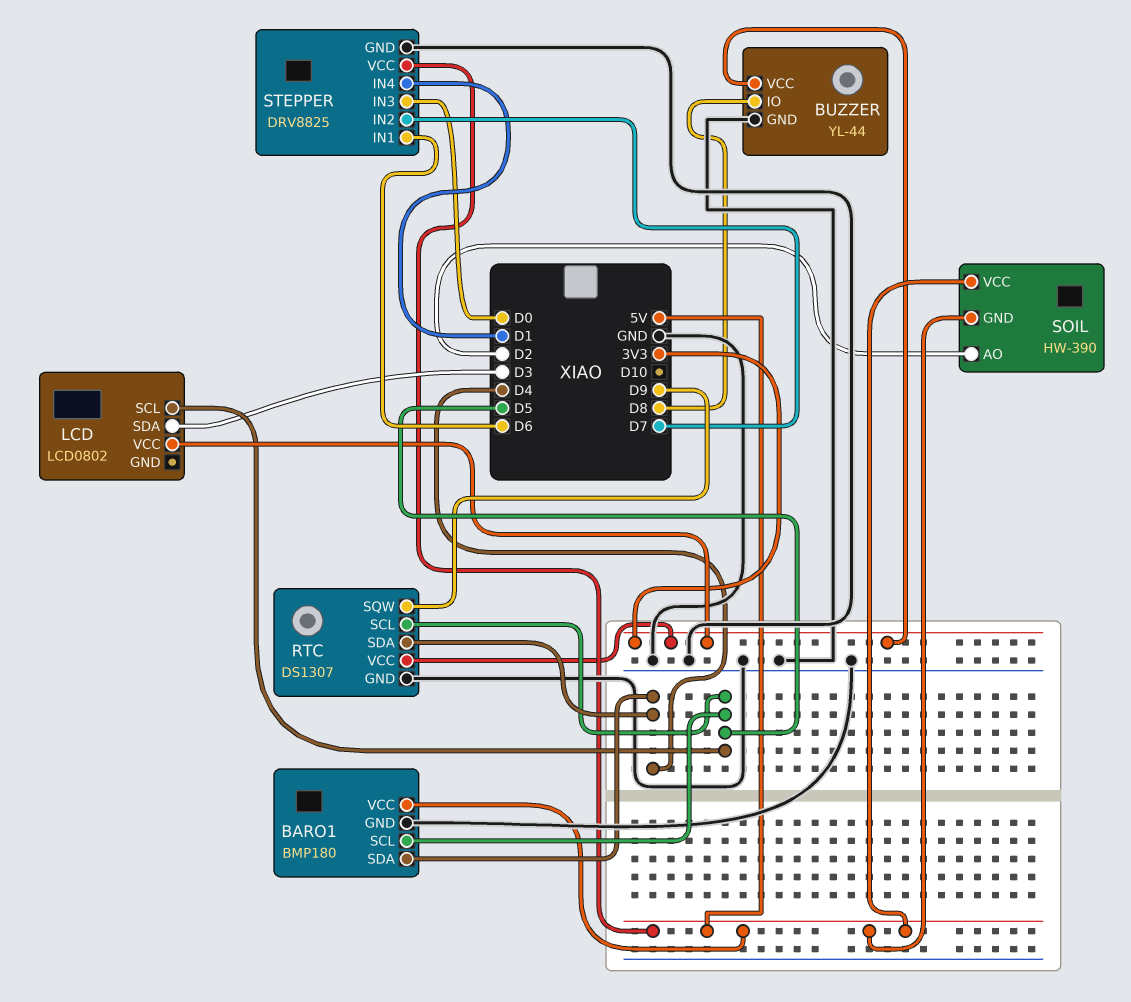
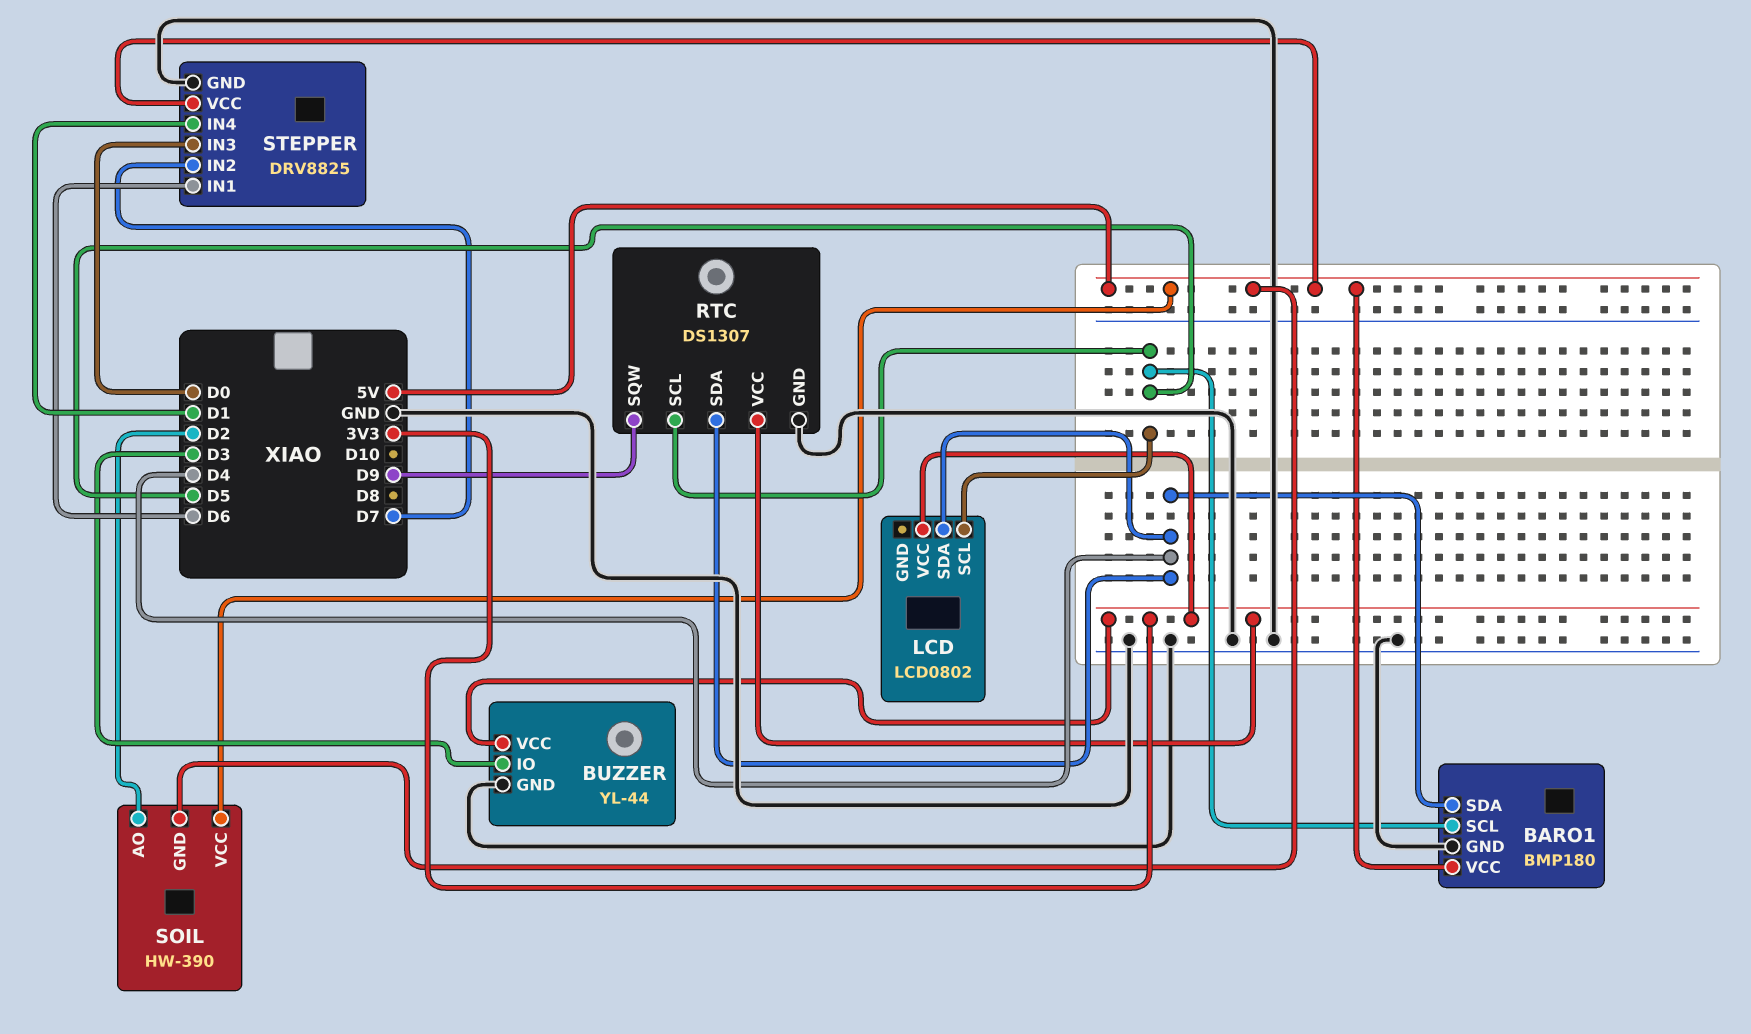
BUZZER pin IO: D8 -> D3
LCD pin SDA: D3 -> D4

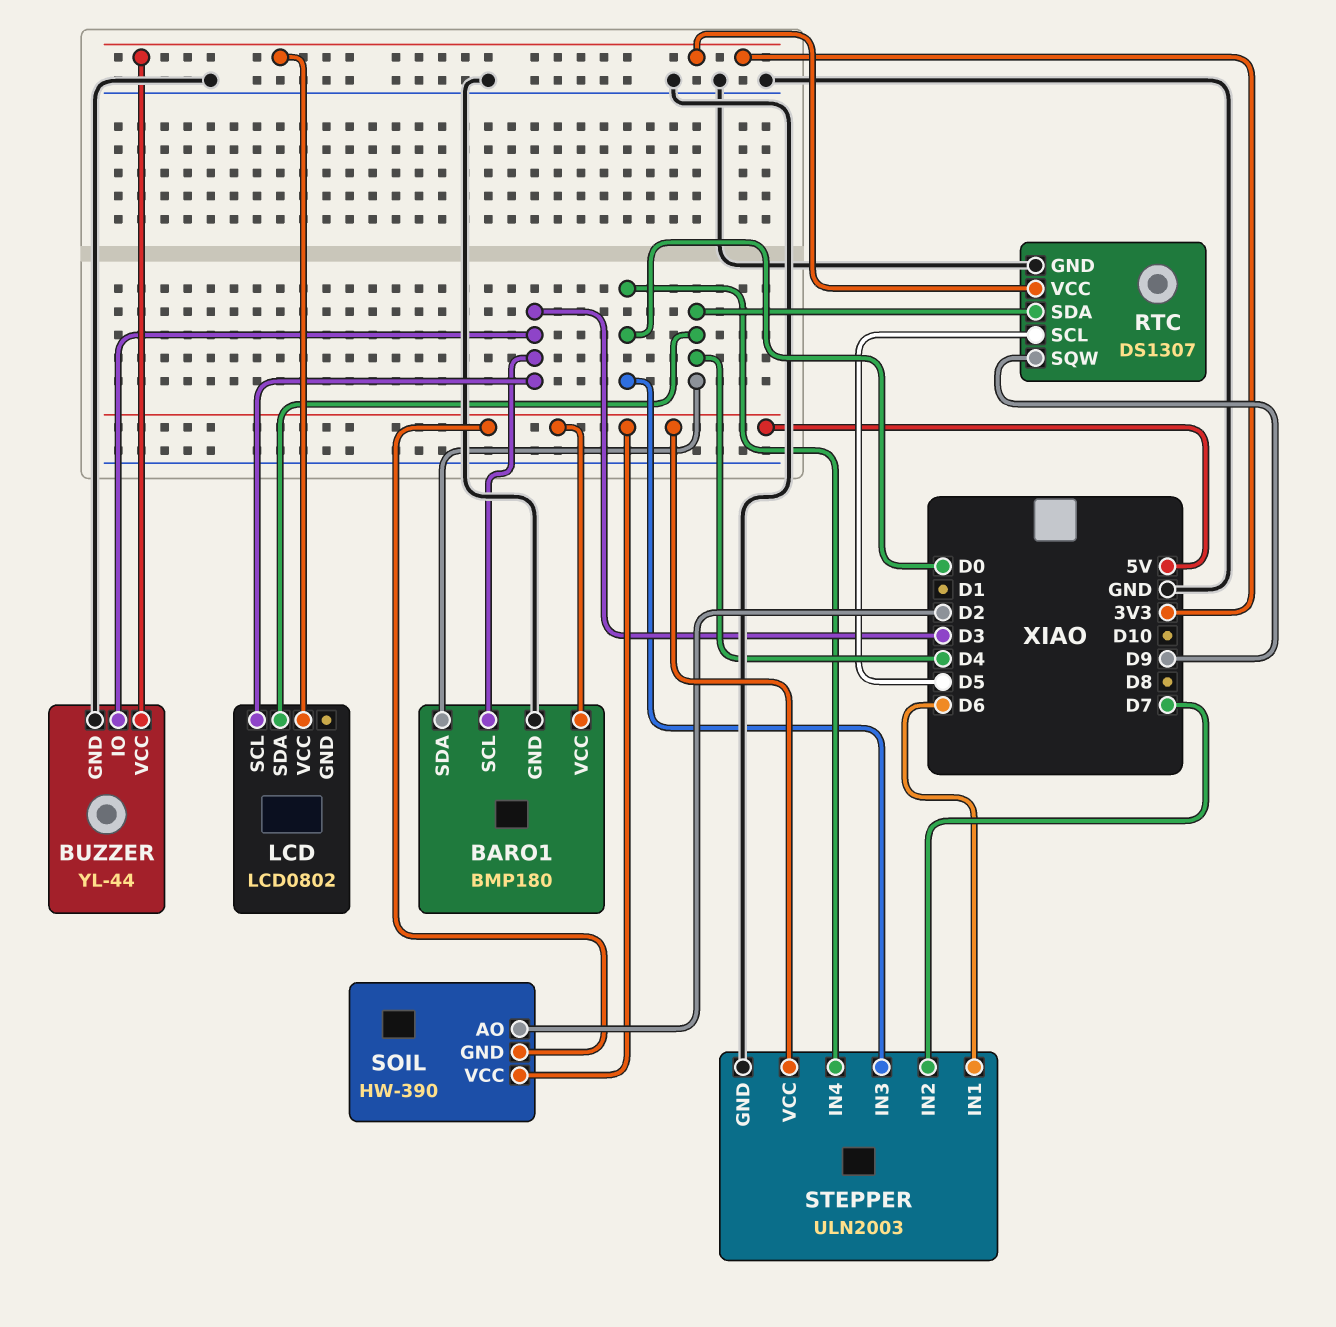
BARO1 pin SCL: D5 -> D3
LCD pin SCL: D5 -> D3
STEPPER: DRV8825 -> ULN2003
STEPPER pin IN4: D1 -> D0

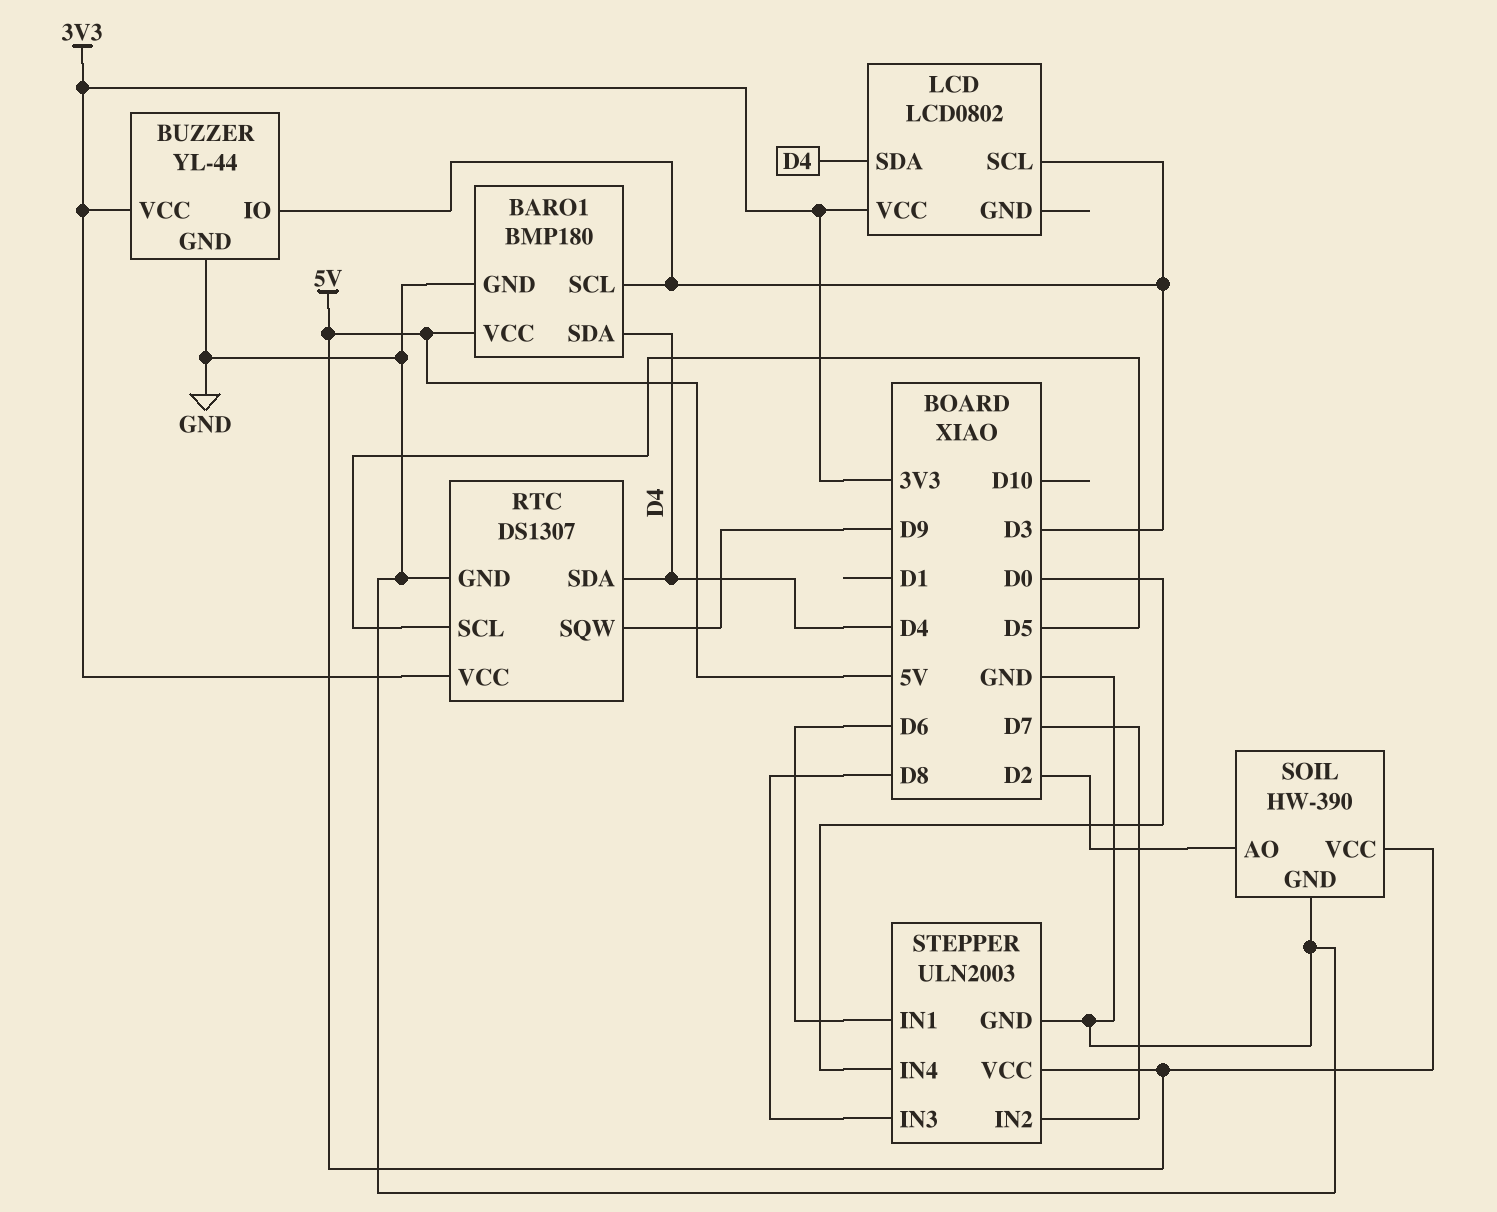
SOIL pin GND: 5V -> GND
STEPPER pin IN3: D0 -> D8

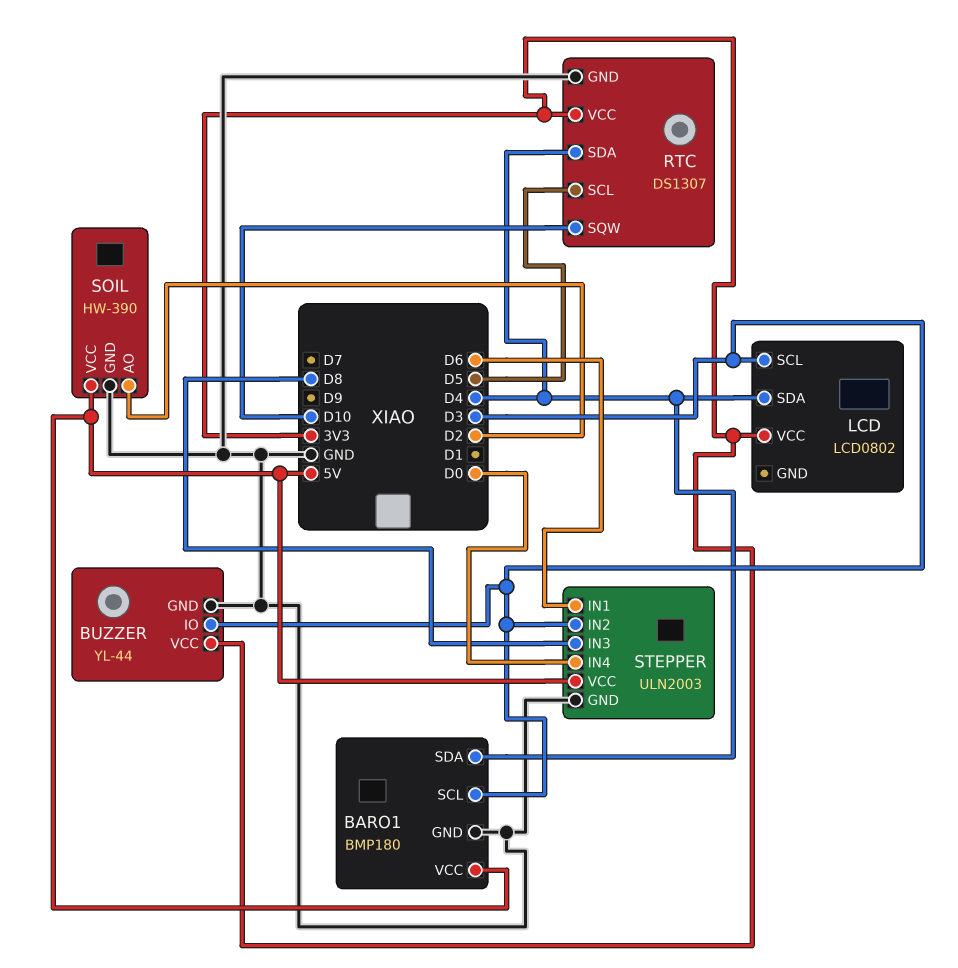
RTC pin SQW: D9 -> D10
STEPPER pin IN2: D7 -> D3

